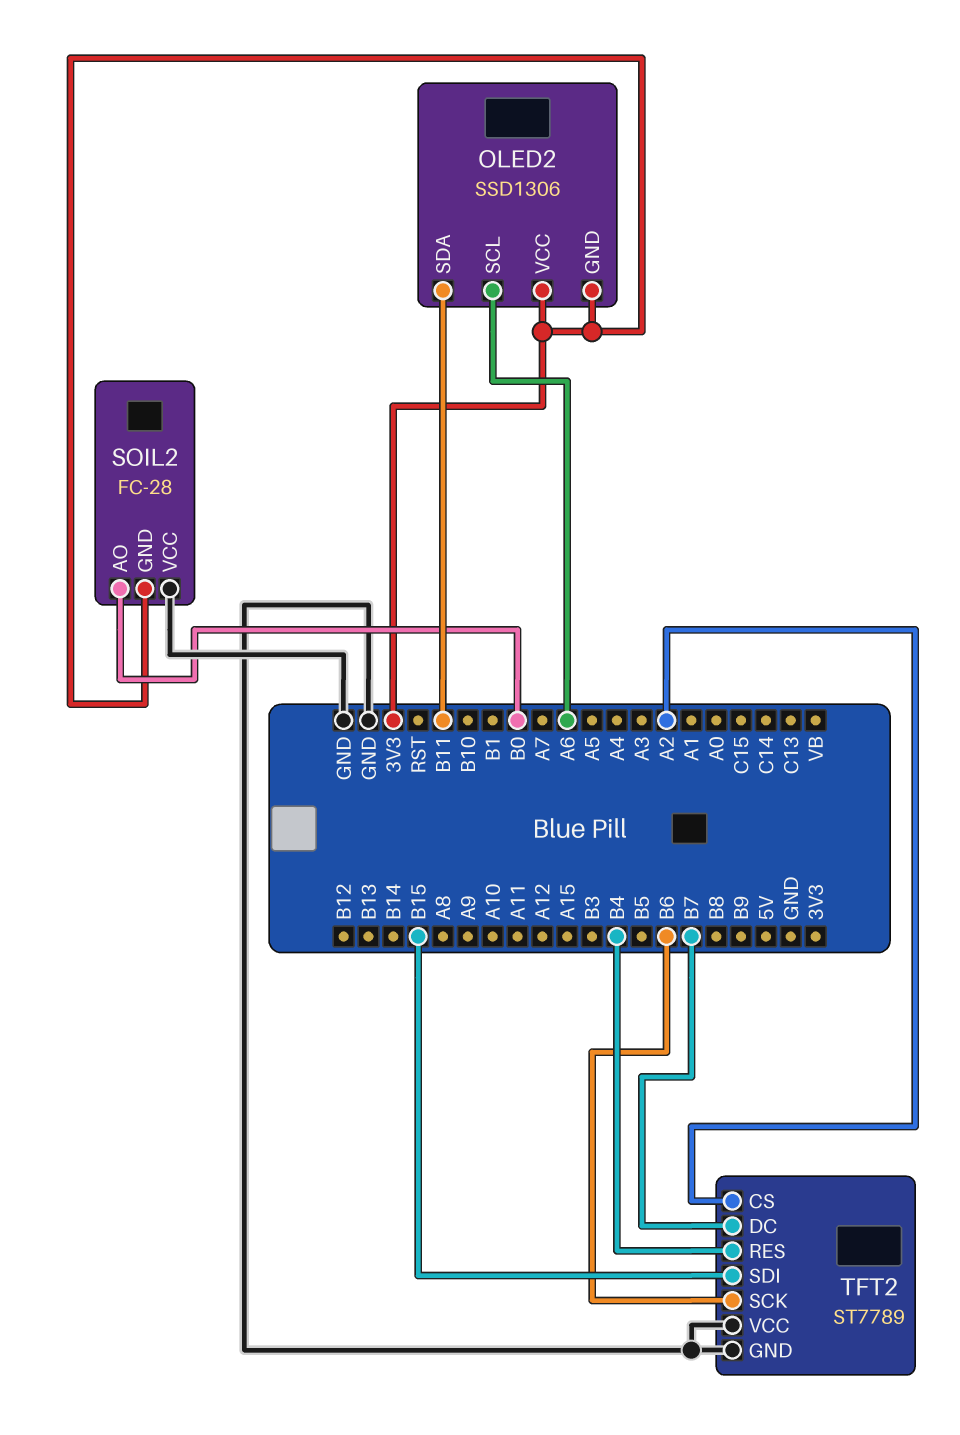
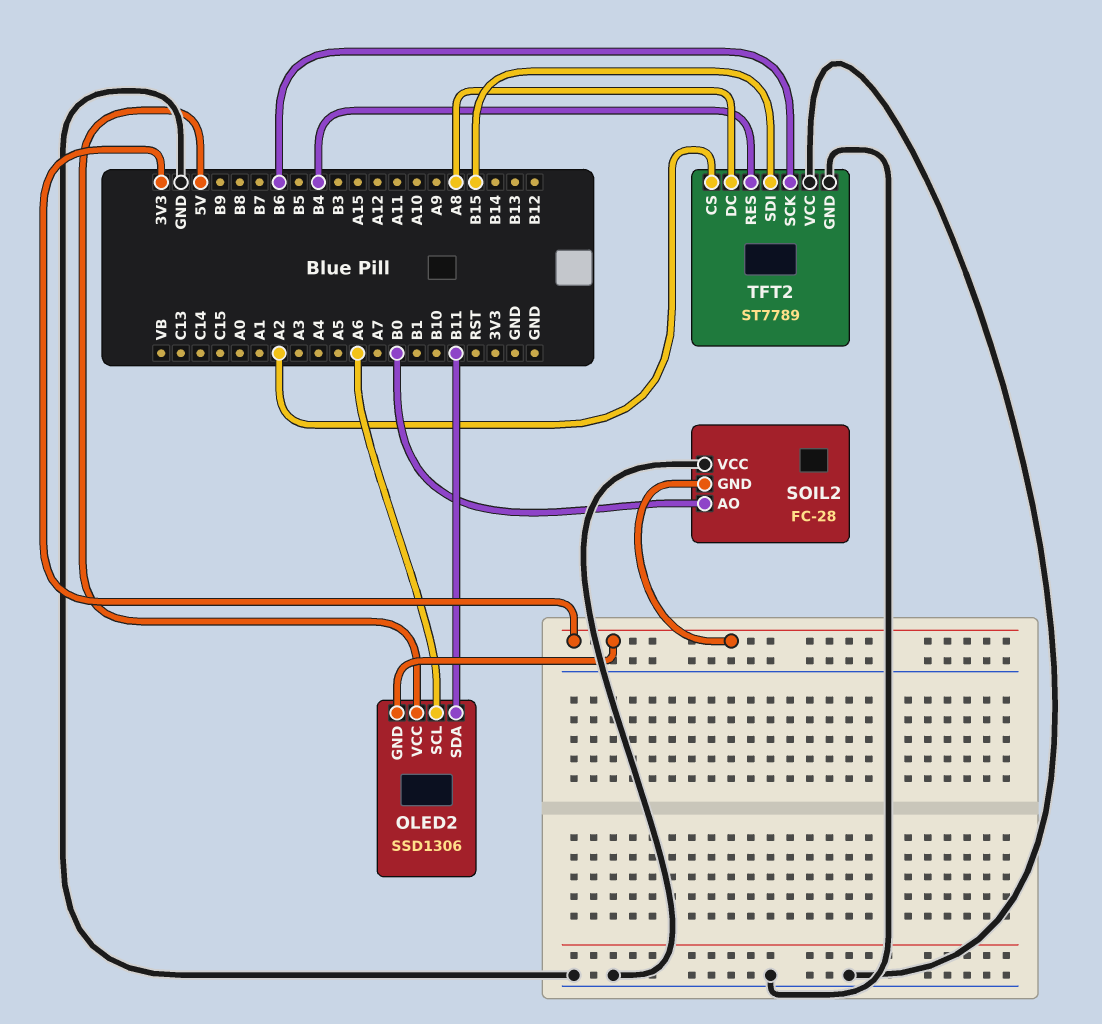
OLED2 pin VCC: 3V3 -> 5V
TFT2 pin DC: B7 -> A8

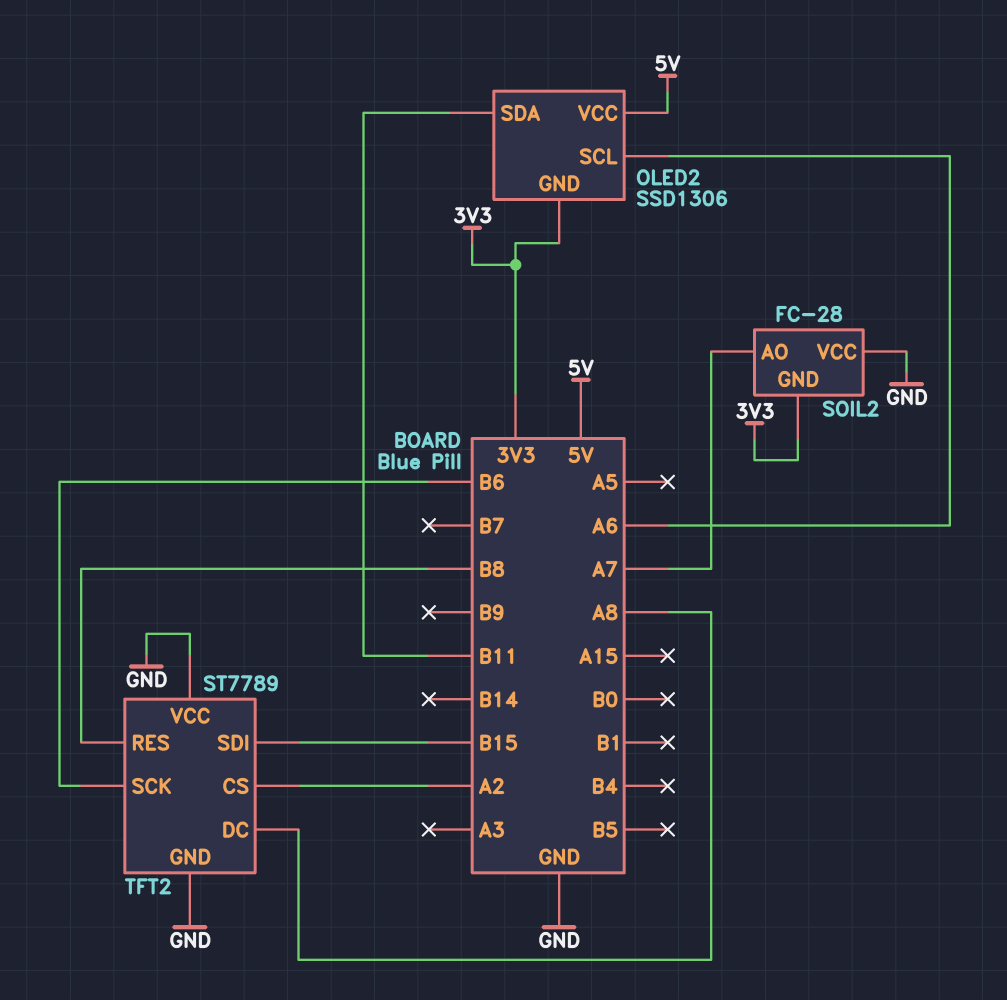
SOIL2 pin AO: B0 -> A7
TFT2 pin RES: B4 -> B8

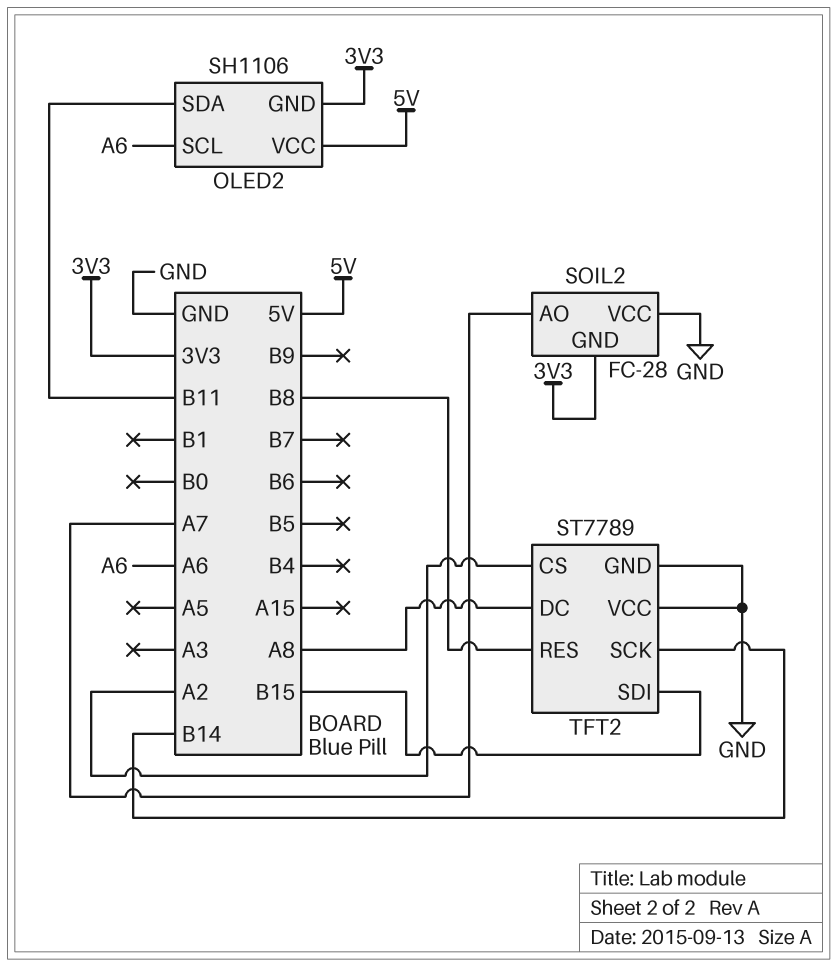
OLED2: SSD1306 -> SH1106
TFT2 pin SCK: B6 -> B14

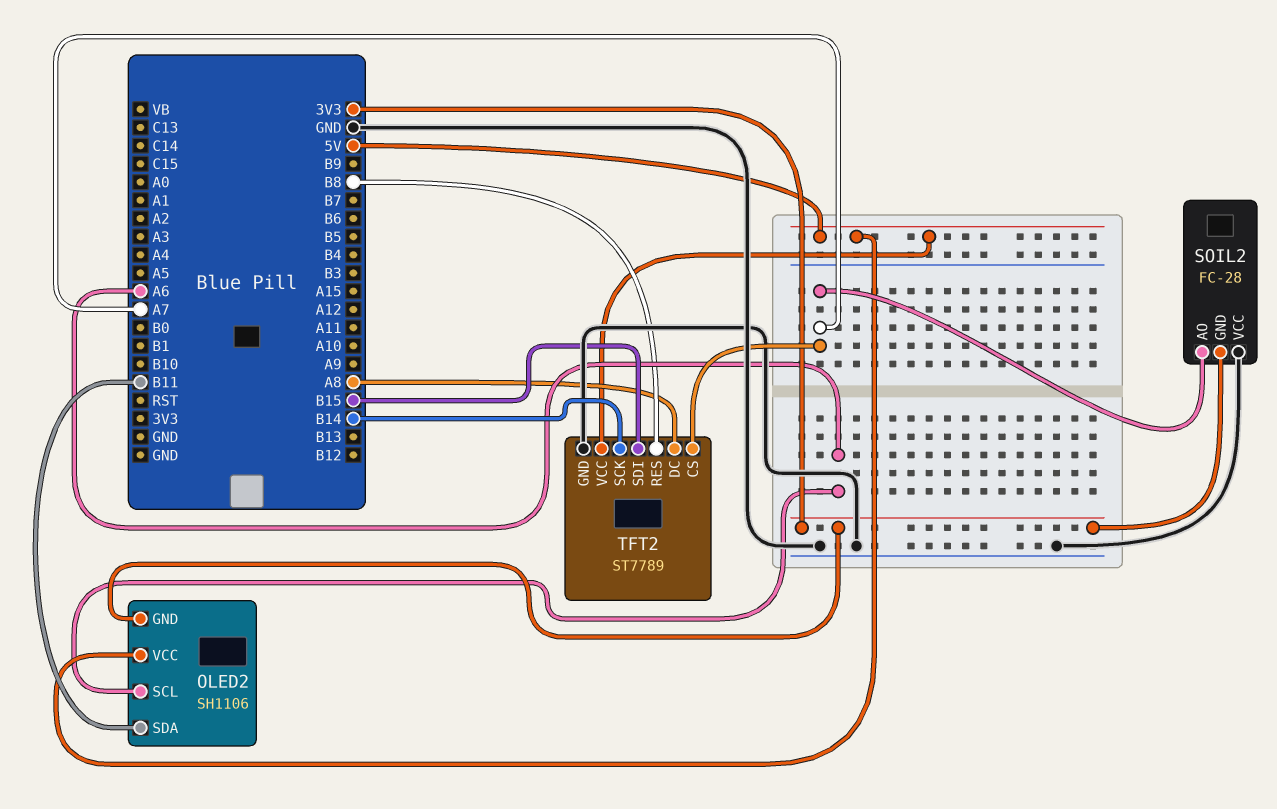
TFT2 pin CS: A2 -> A7
TFT2 pin VCC: GND -> 5V

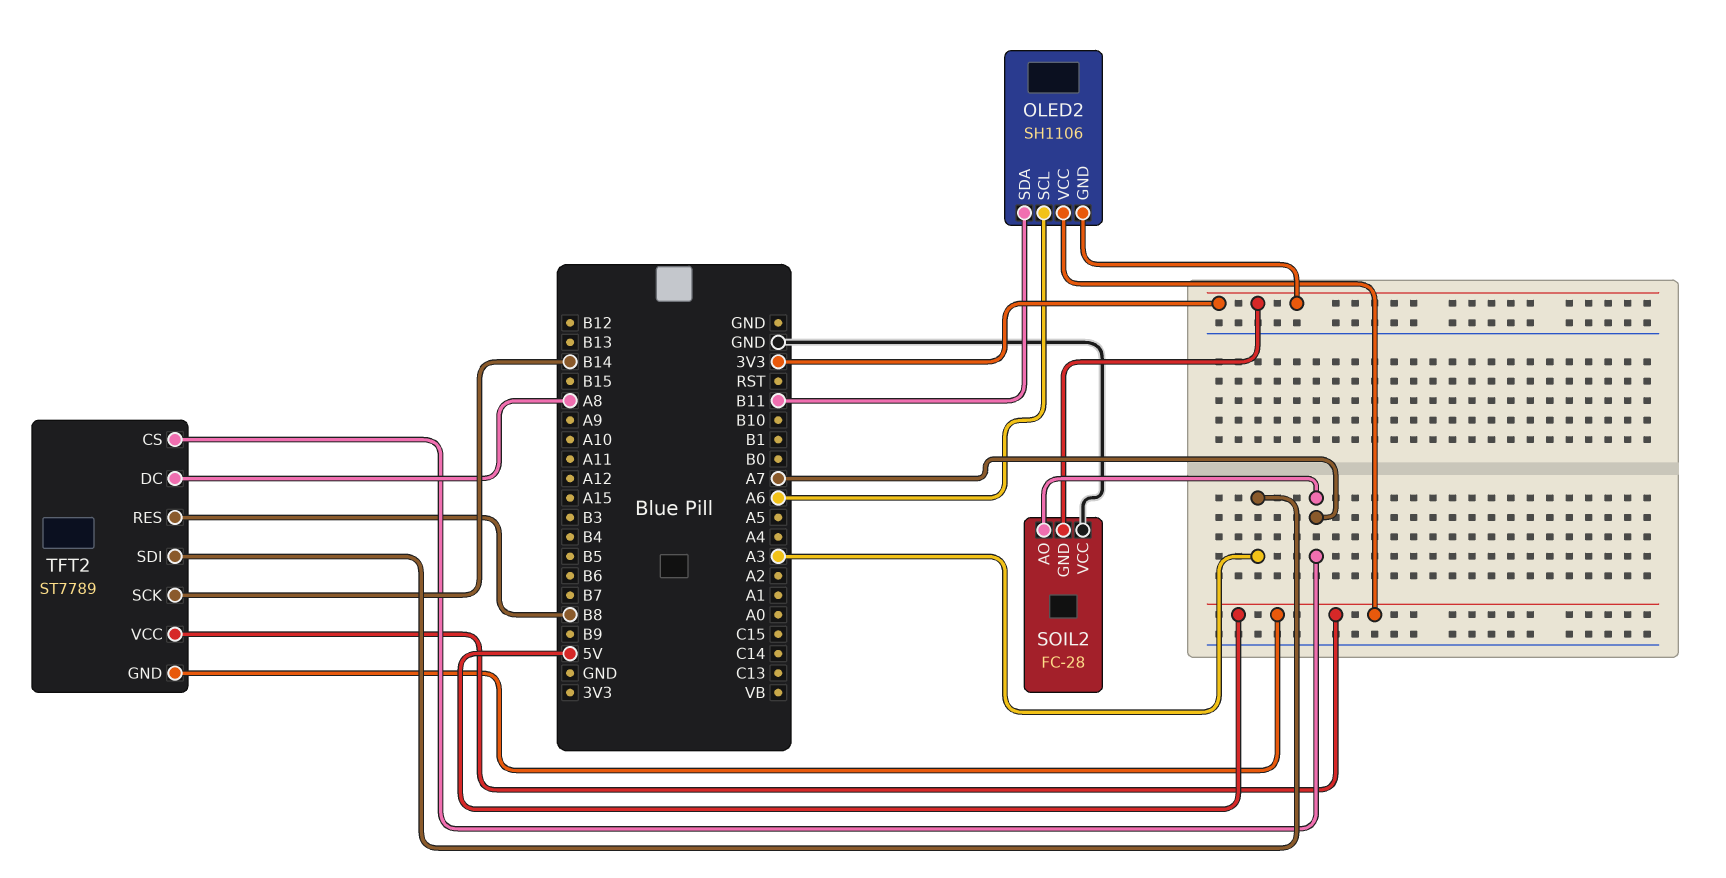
TFT2 pin GND: GND -> 5V
TFT2 pin SDI: B15 -> A3

